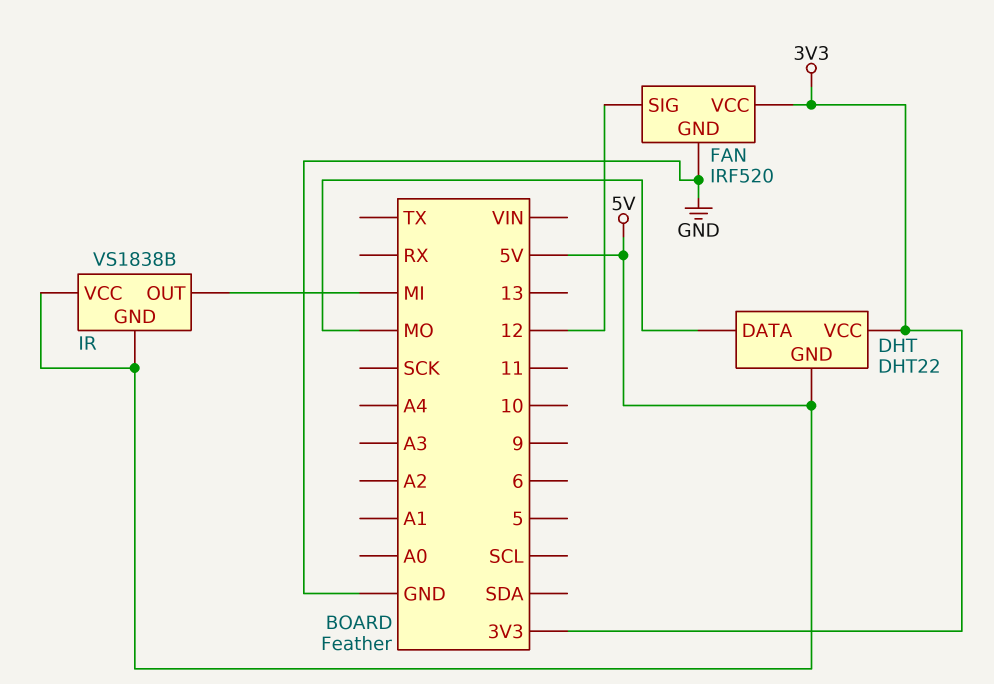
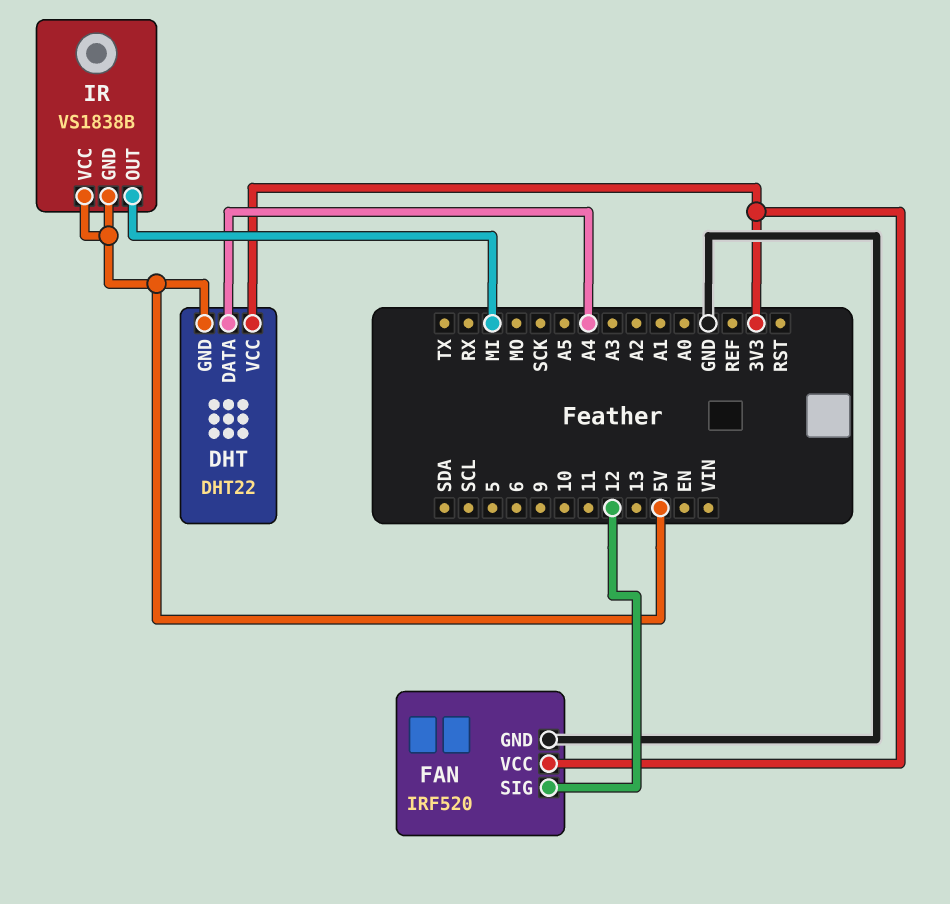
DHT pin DATA: MO -> A4

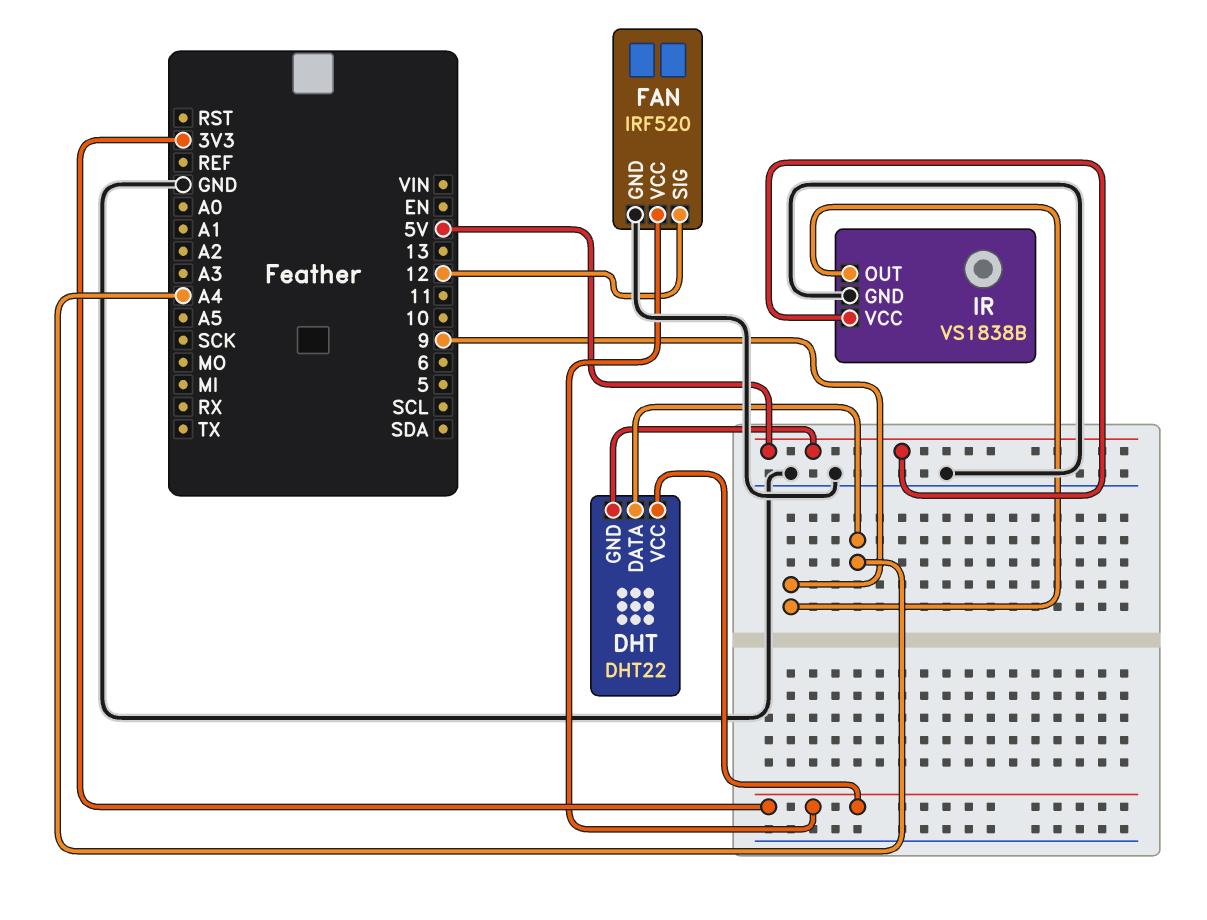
IR pin GND: 5V -> GND
IR pin OUT: MI -> 9

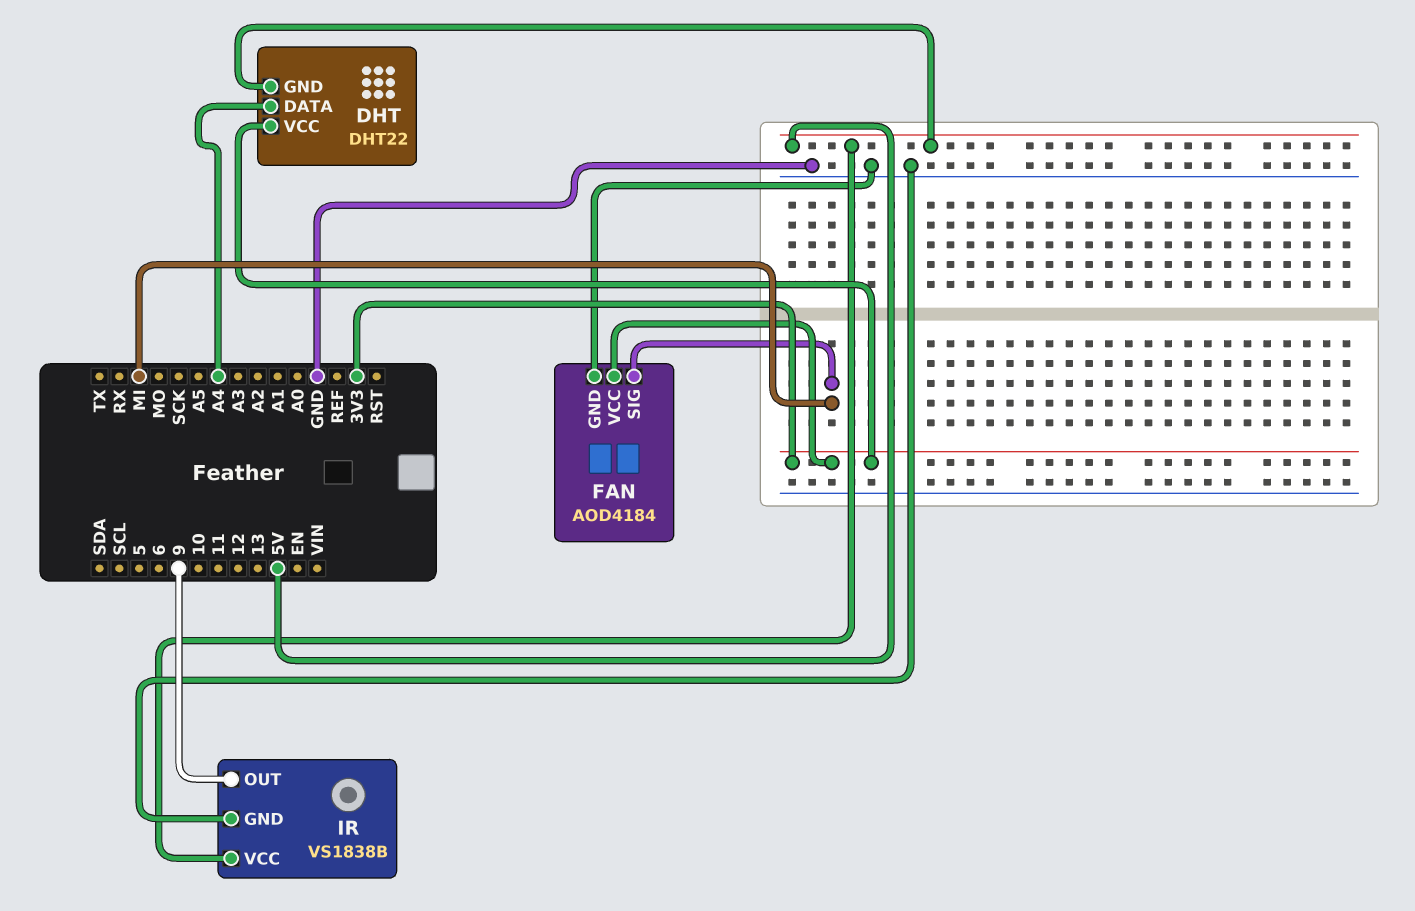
FAN: IRF520 -> AOD4184
FAN pin SIG: 12 -> MI

